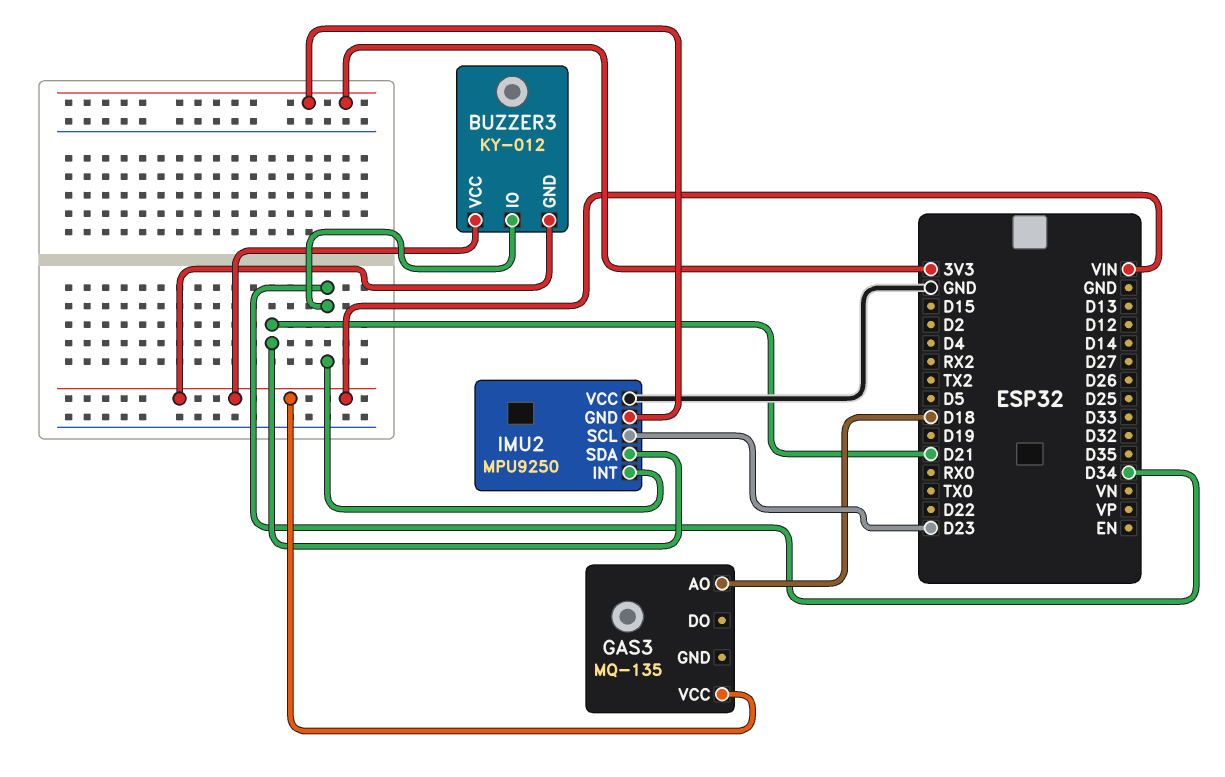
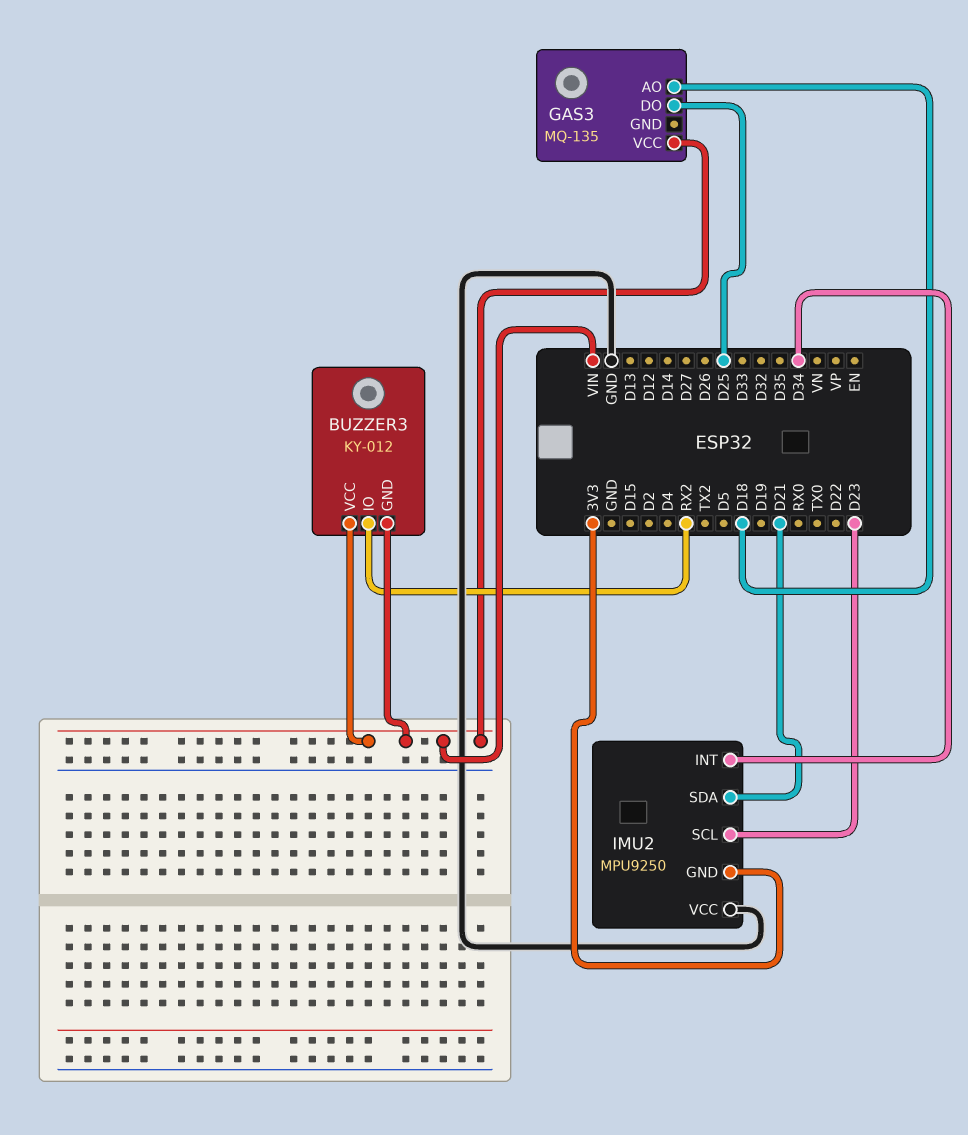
BUZZER3 pin IO: D34 -> RX2
GAS3 pin DO: none -> D25

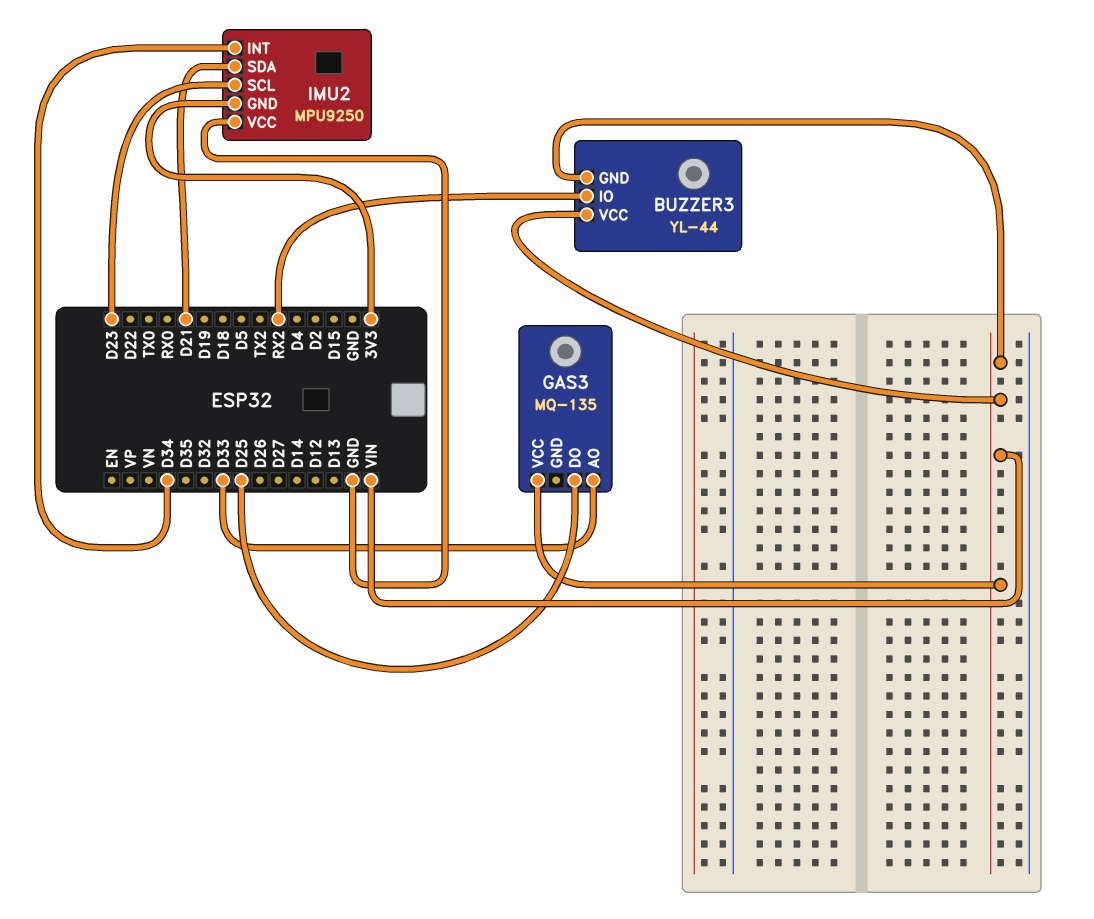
BUZZER3: KY-012 -> YL-44
GAS3 pin AO: D18 -> D33

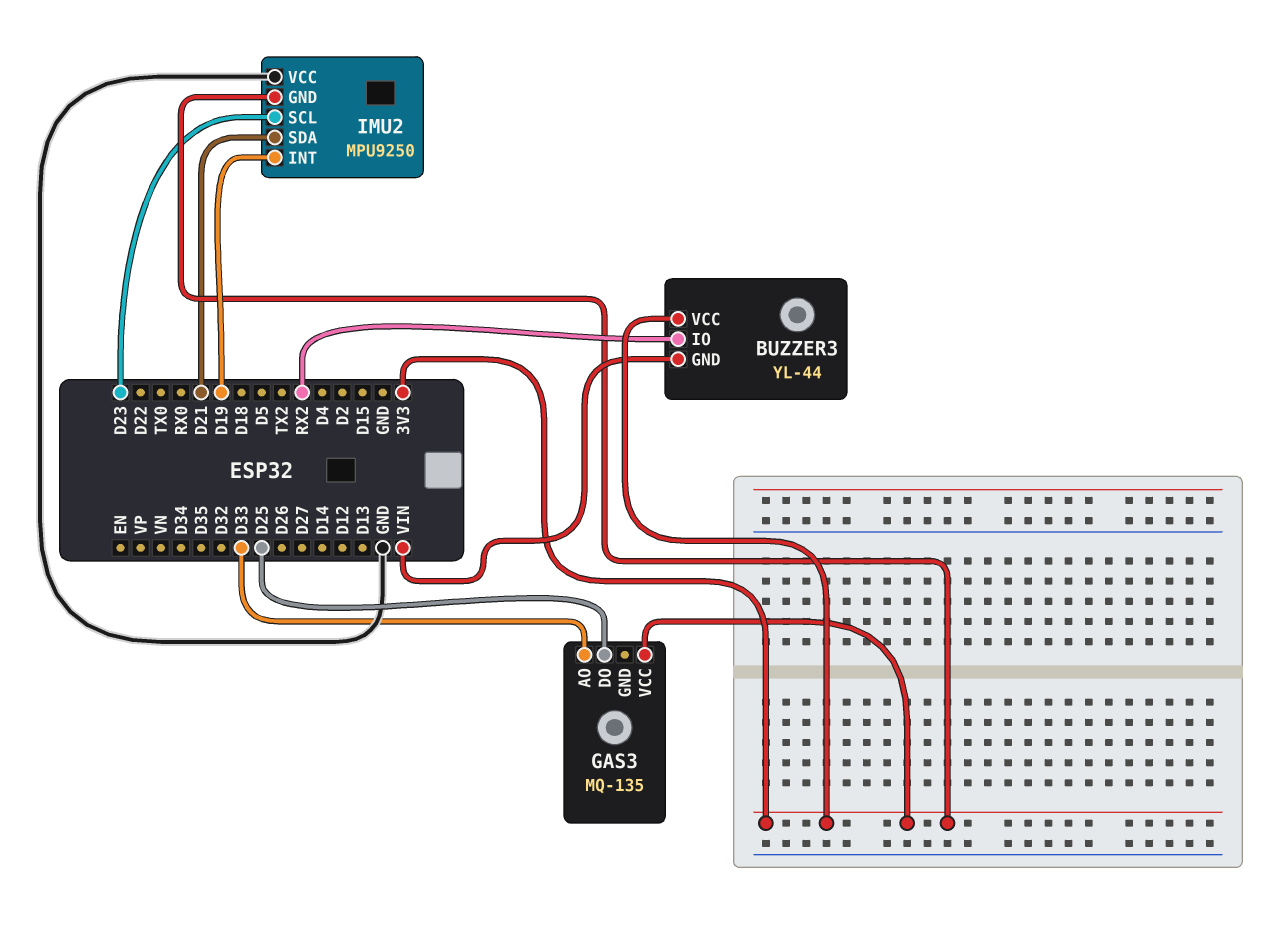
BUZZER3 pin VCC: VIN -> 3V3
GAS3 pin VCC: VIN -> 3V3
IMU2 pin INT: D34 -> D19

